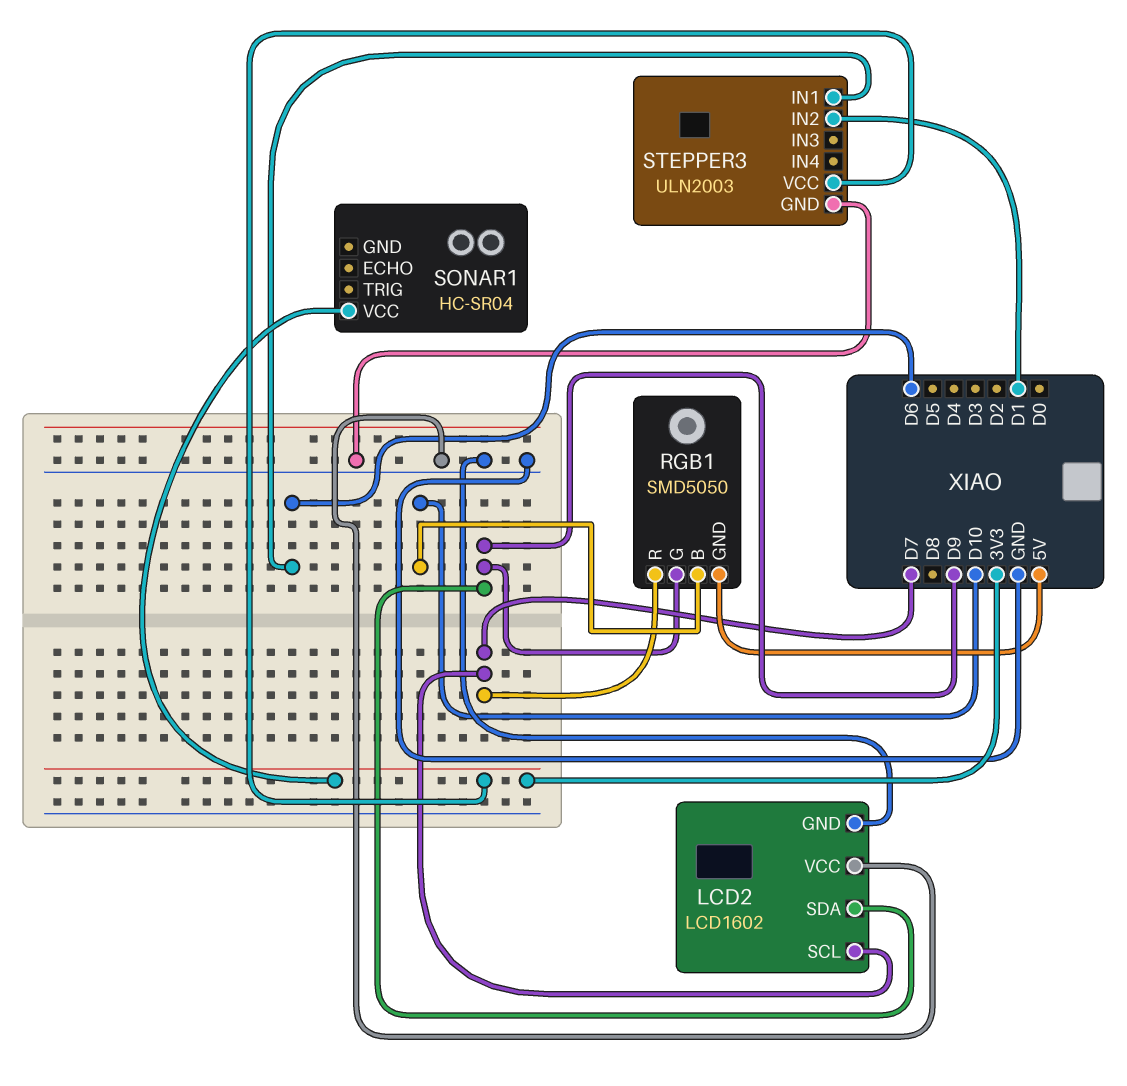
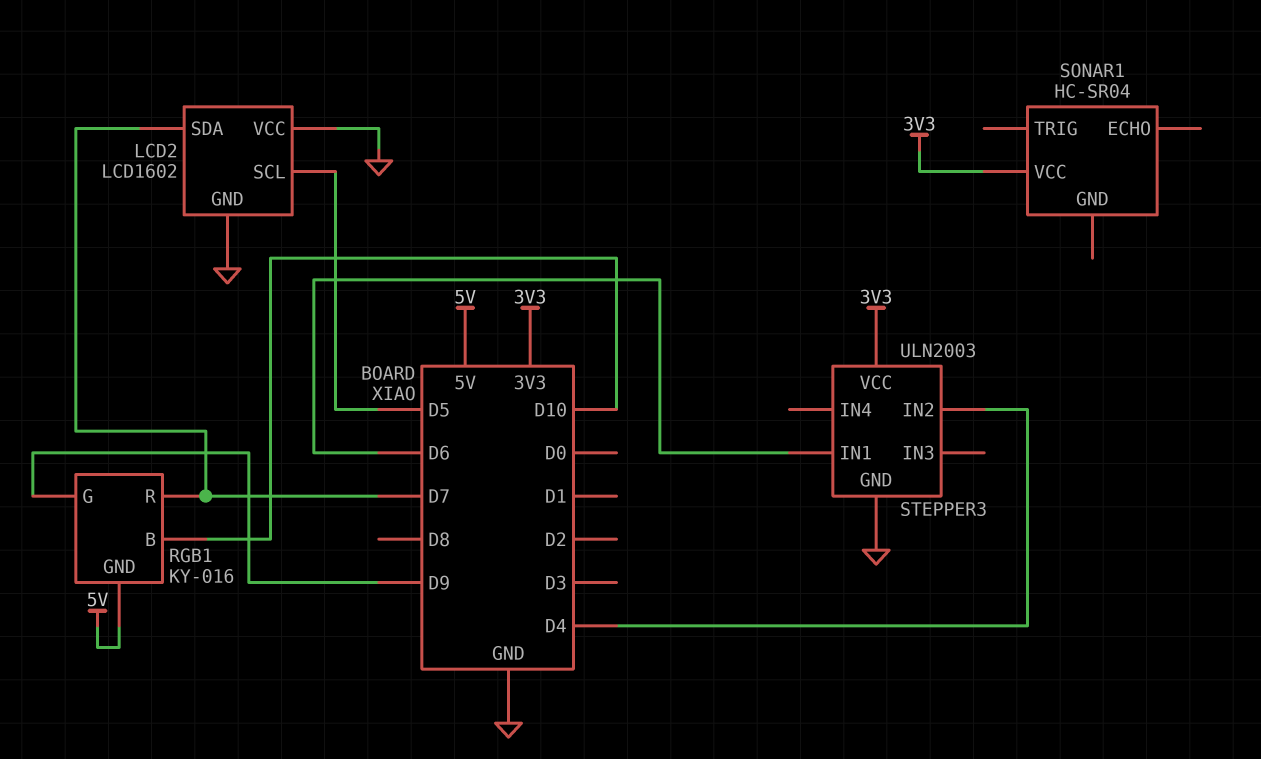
LCD2 pin SCL: D7 -> D5
LCD2 pin SDA: D9 -> D7
RGB1: SMD5050 -> KY-016
STEPPER3 pin IN2: D1 -> D4

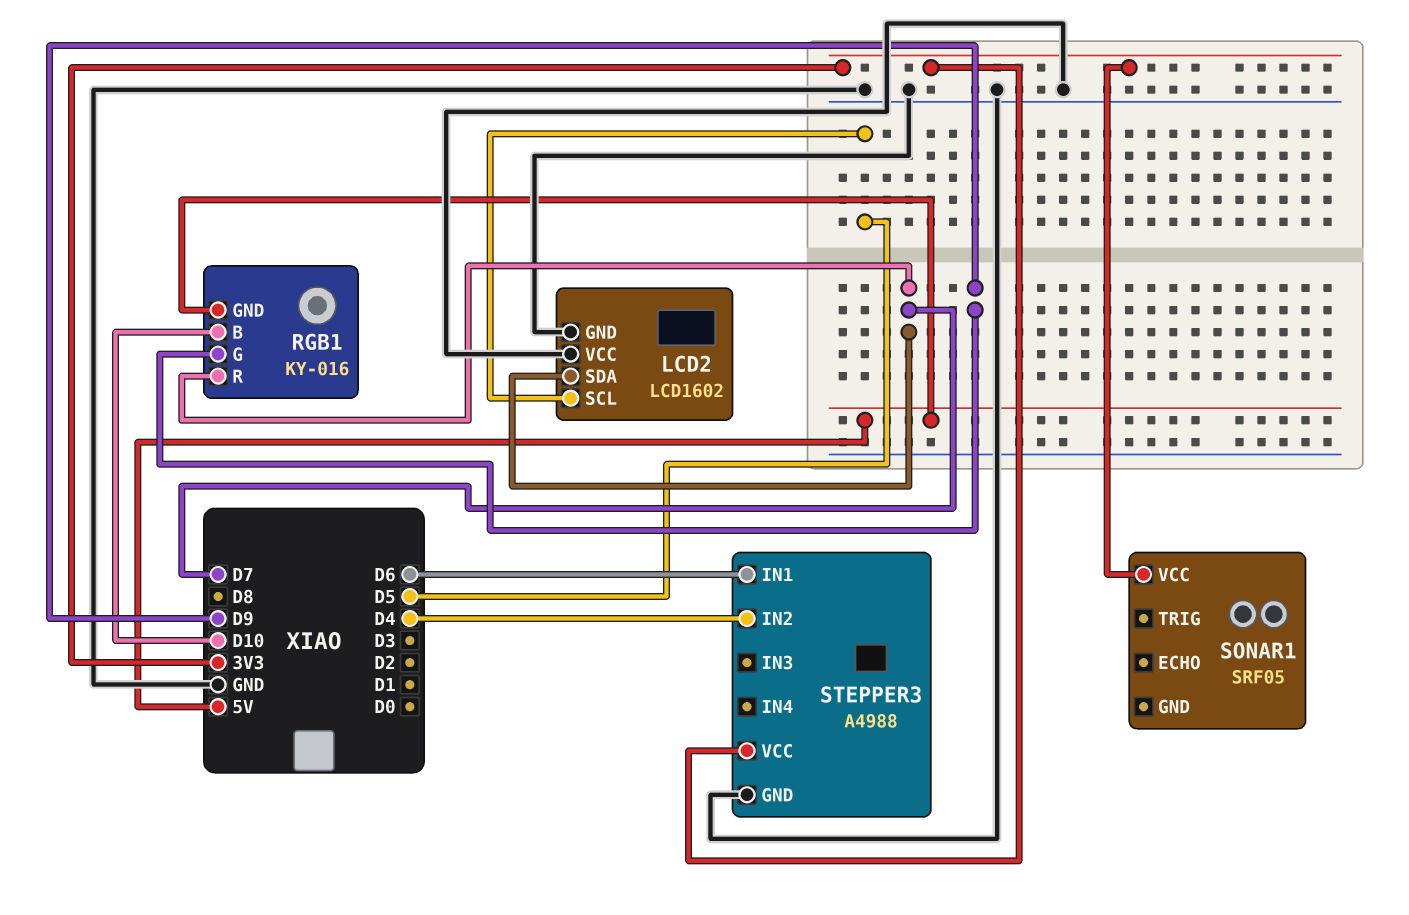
SONAR1: HC-SR04 -> SRF05
STEPPER3: ULN2003 -> A4988

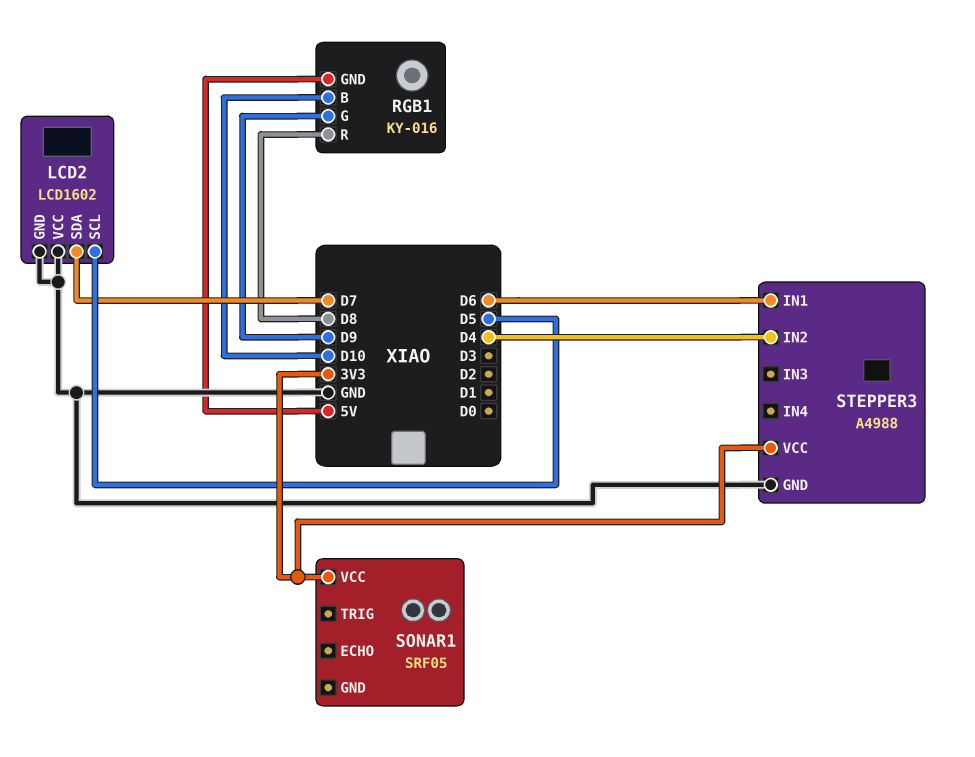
RGB1 pin R: D7 -> D8

